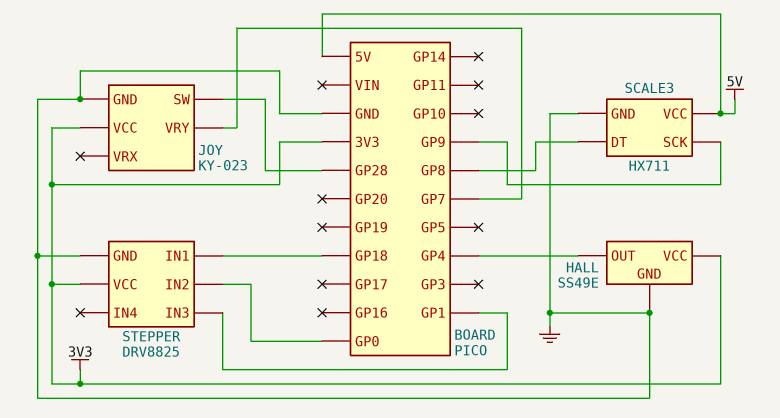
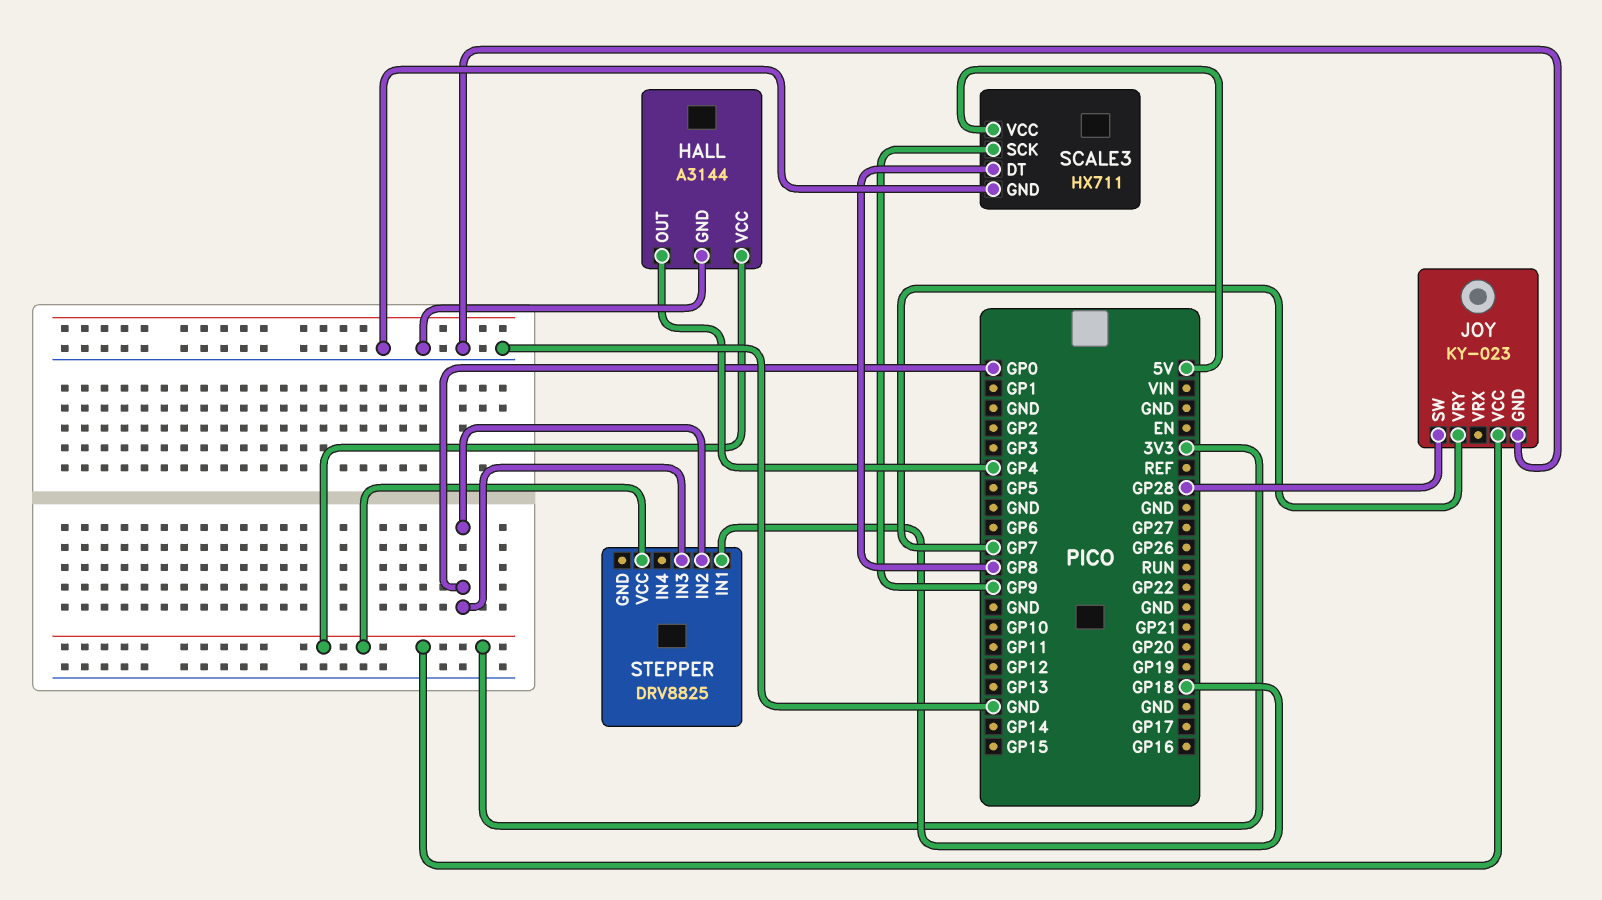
HALL: SS49E -> A3144
STEPPER pin GND: GND -> none
STEPPER pin IN3: GP1 -> GP0

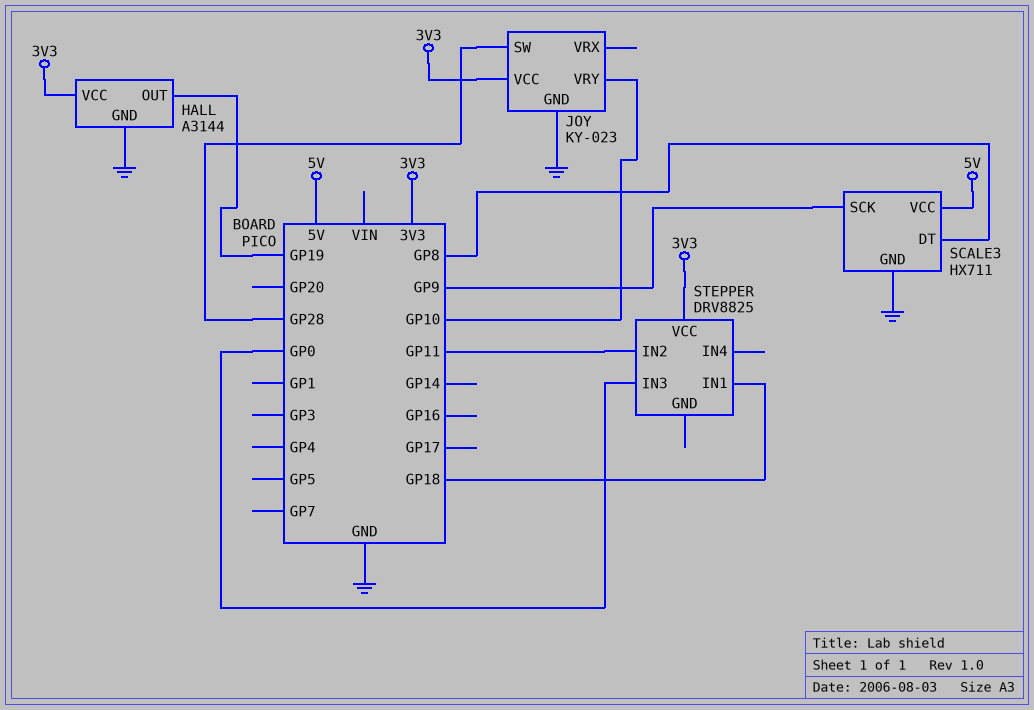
HALL pin OUT: GP4 -> GP19
JOY pin VRY: GP7 -> GP10
STEPPER pin IN2: GP0 -> GP11

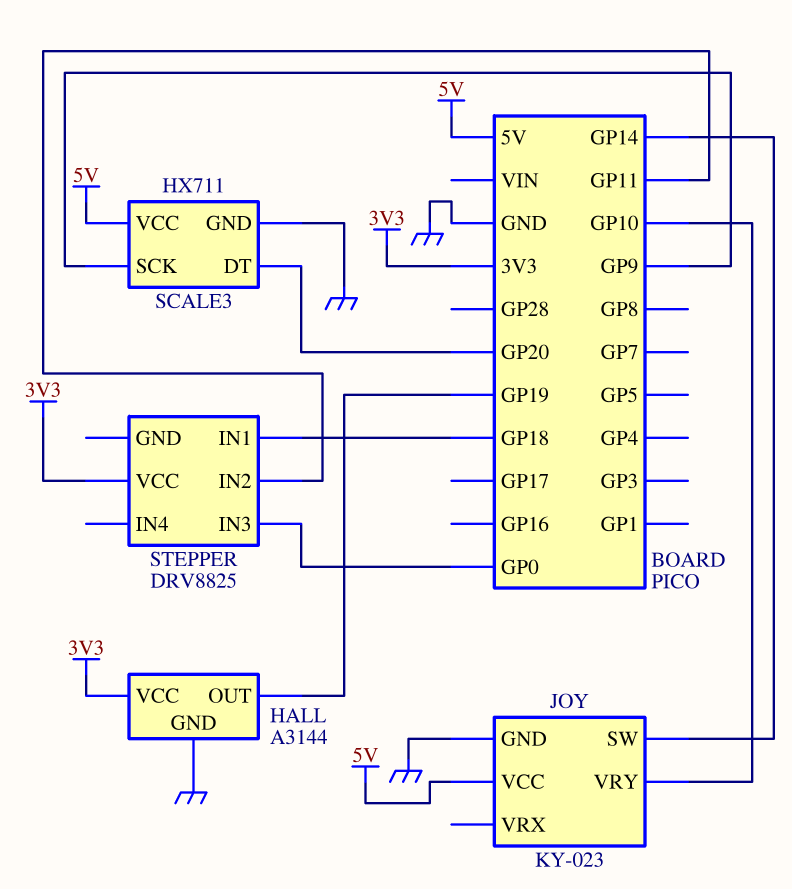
JOY pin SW: GP28 -> GP14
JOY pin VCC: 3V3 -> 5V
SCALE3 pin DT: GP8 -> GP20

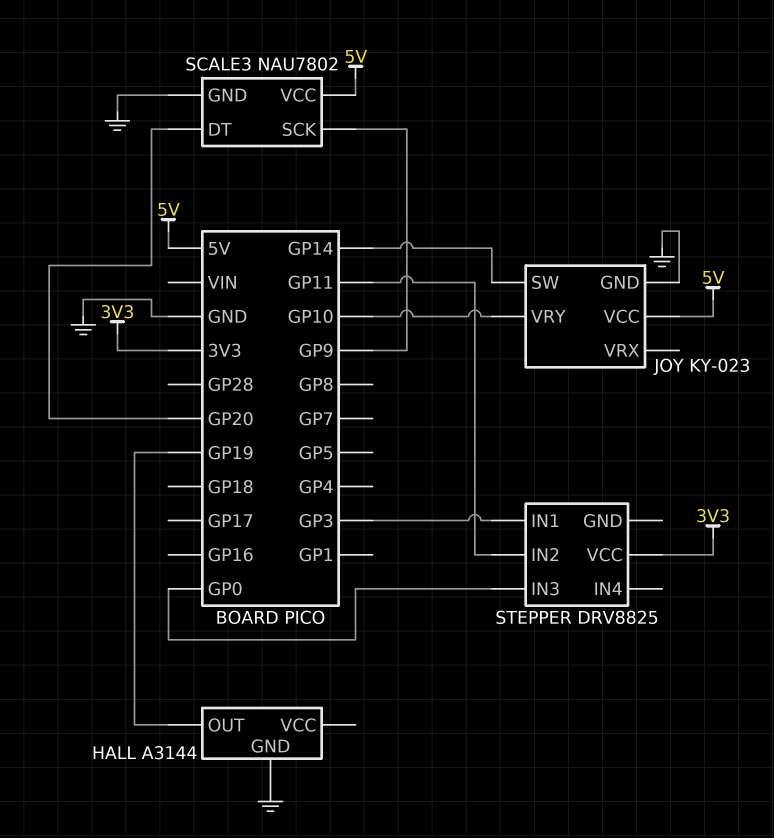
HALL pin VCC: 3V3 -> none
SCALE3: HX711 -> NAU7802
STEPPER pin IN1: GP18 -> GP3

